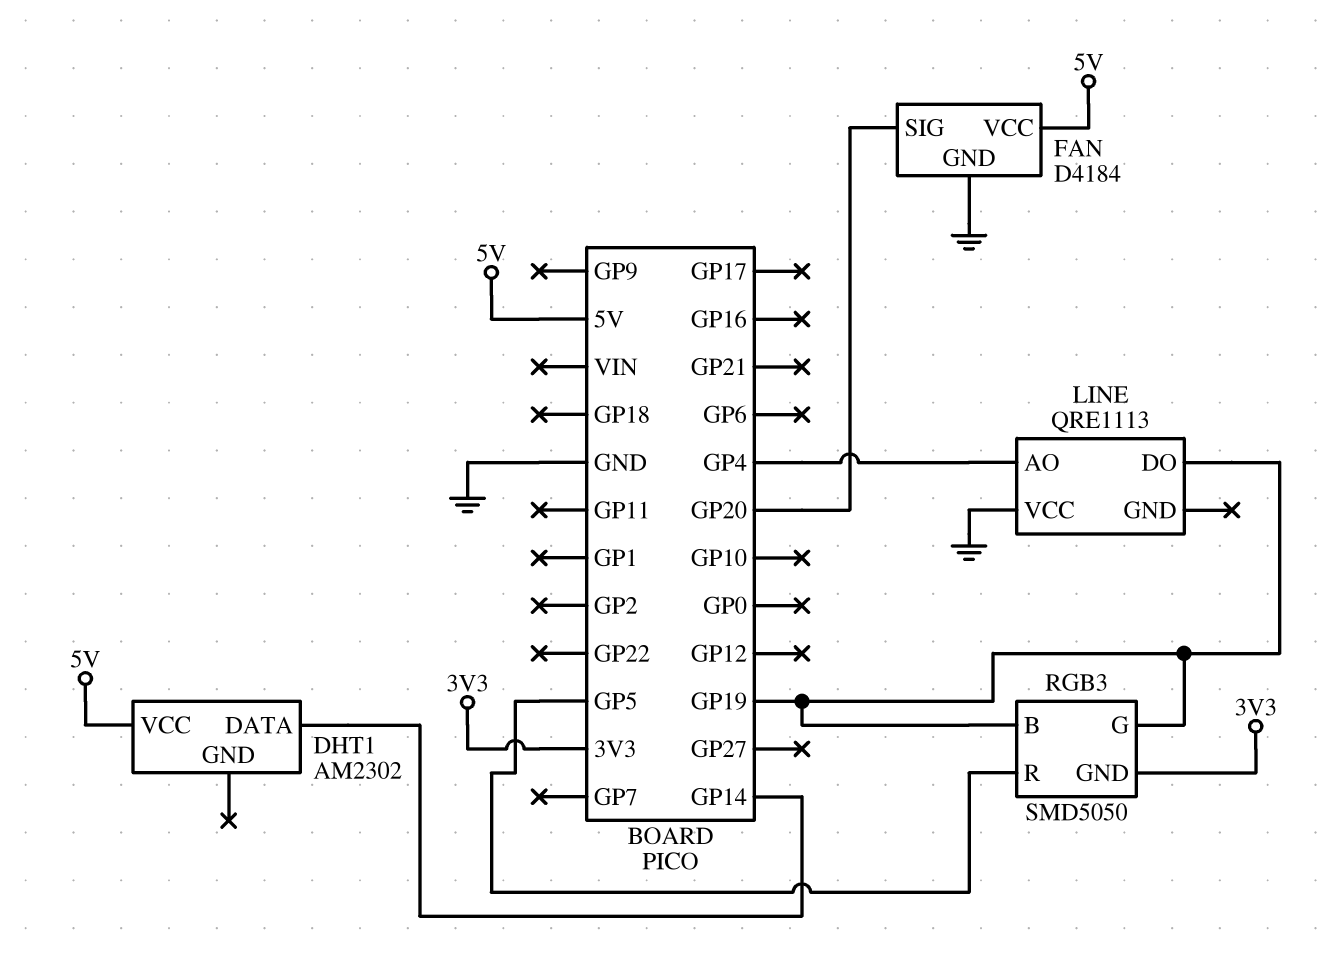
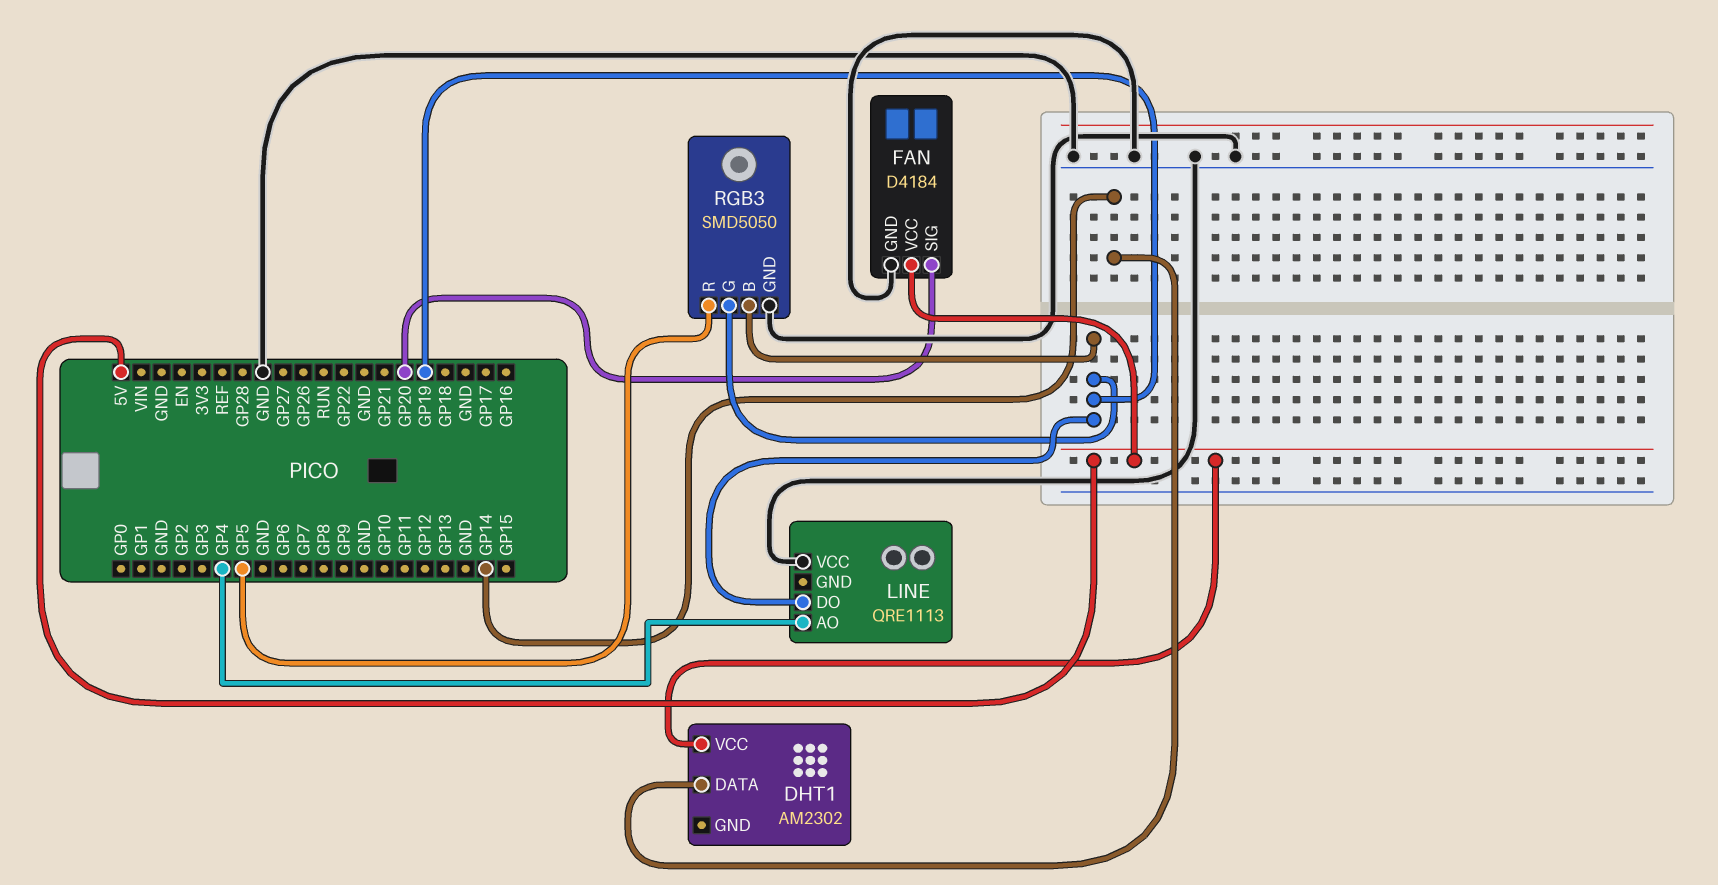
RGB3 pin GND: 3V3 -> GND

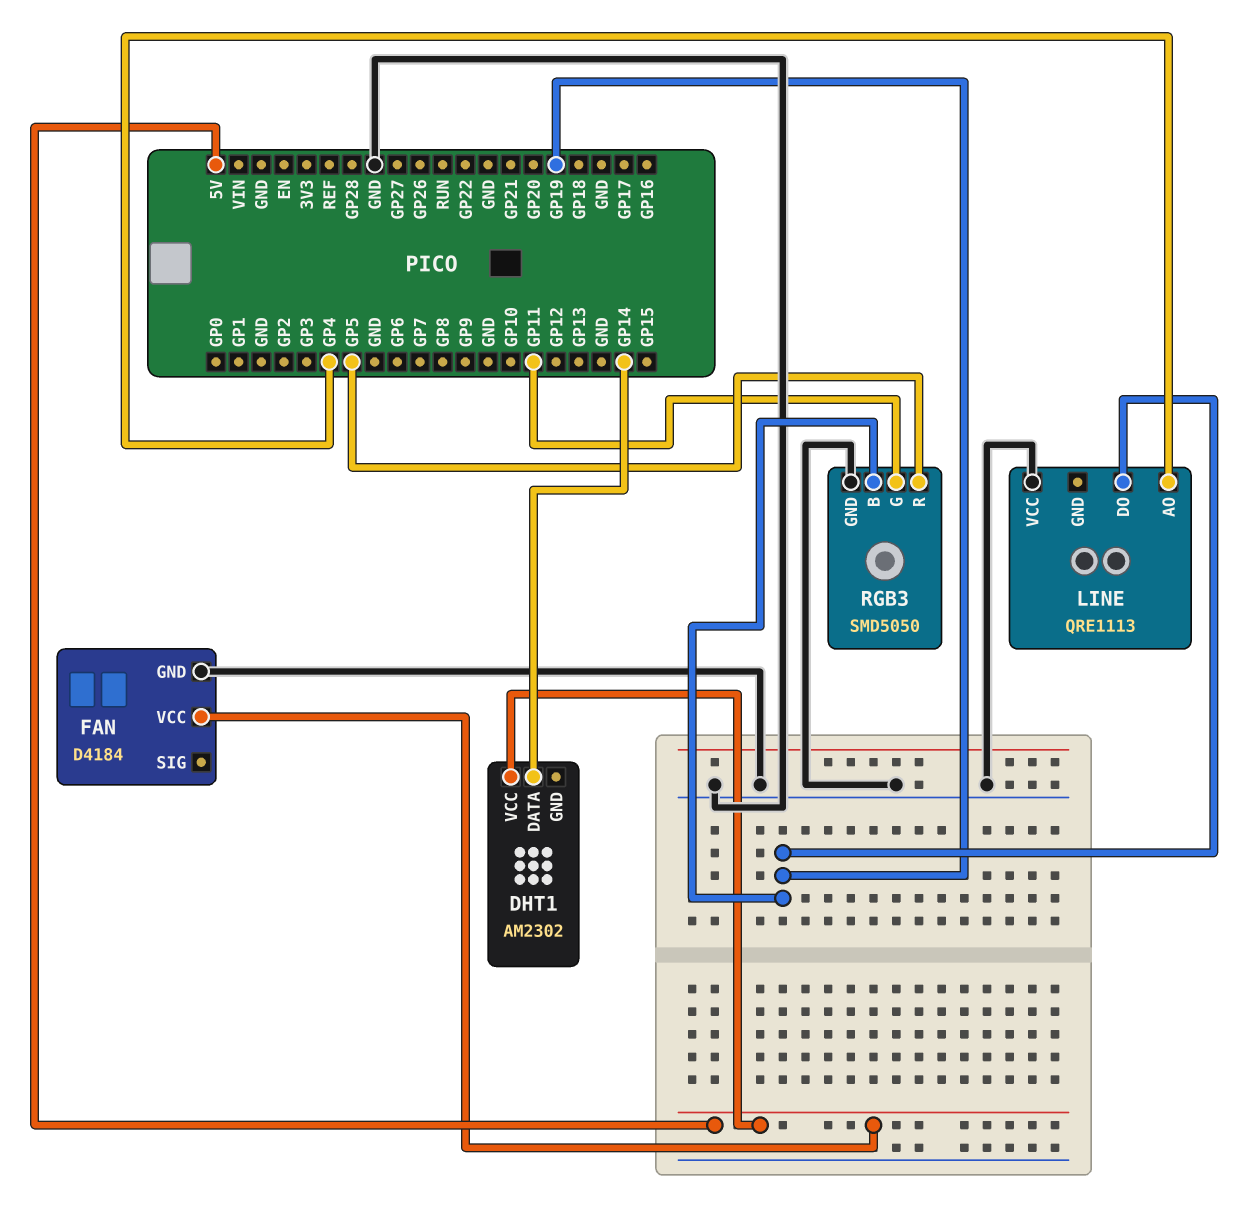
FAN pin SIG: GP20 -> none
RGB3 pin G: GP19 -> GP11

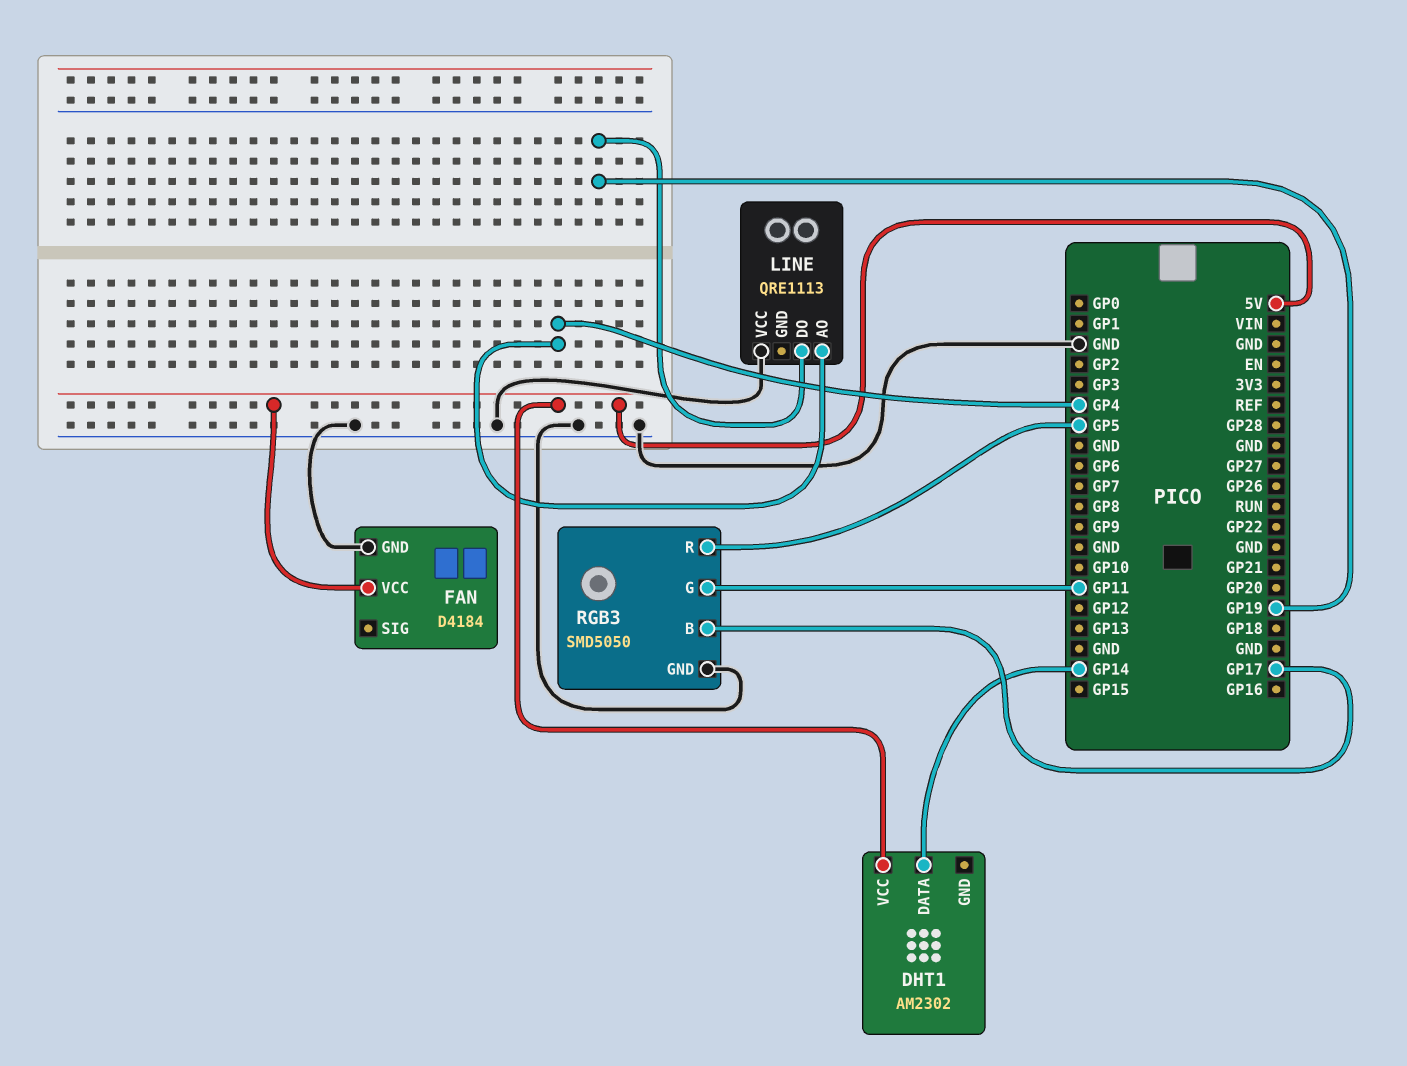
RGB3 pin B: GP19 -> GP17

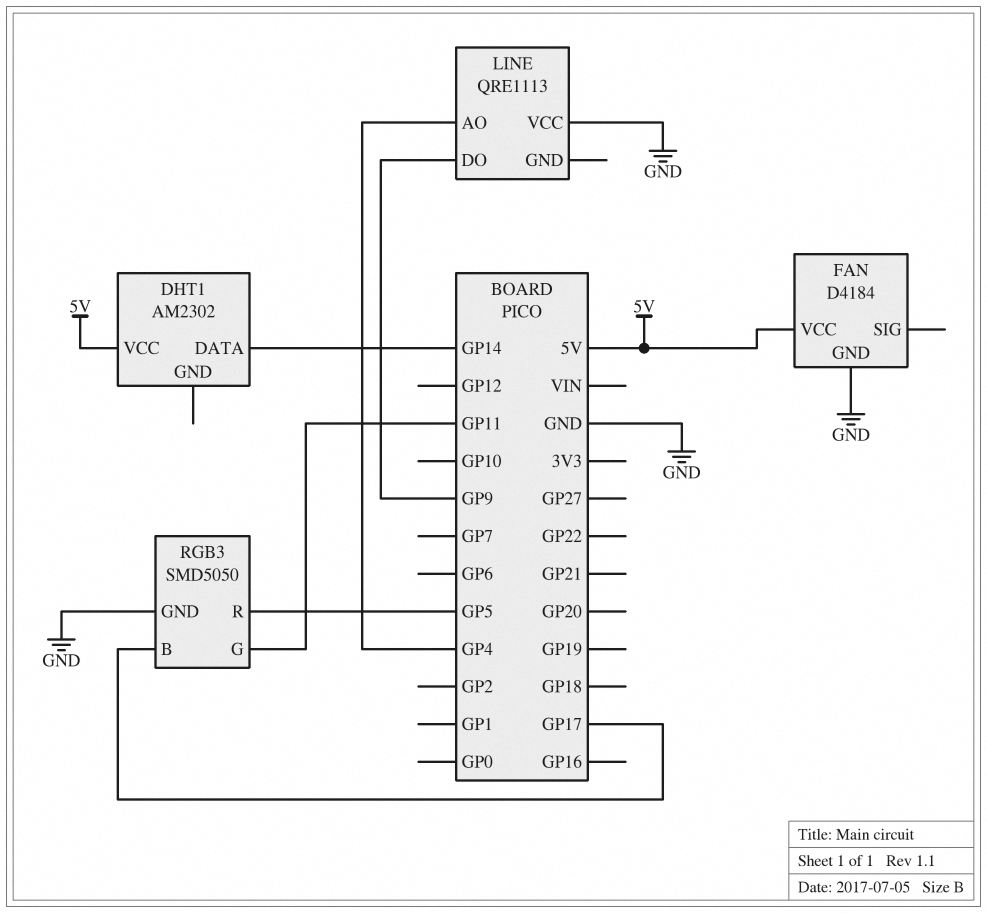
LINE pin DO: GP19 -> GP9

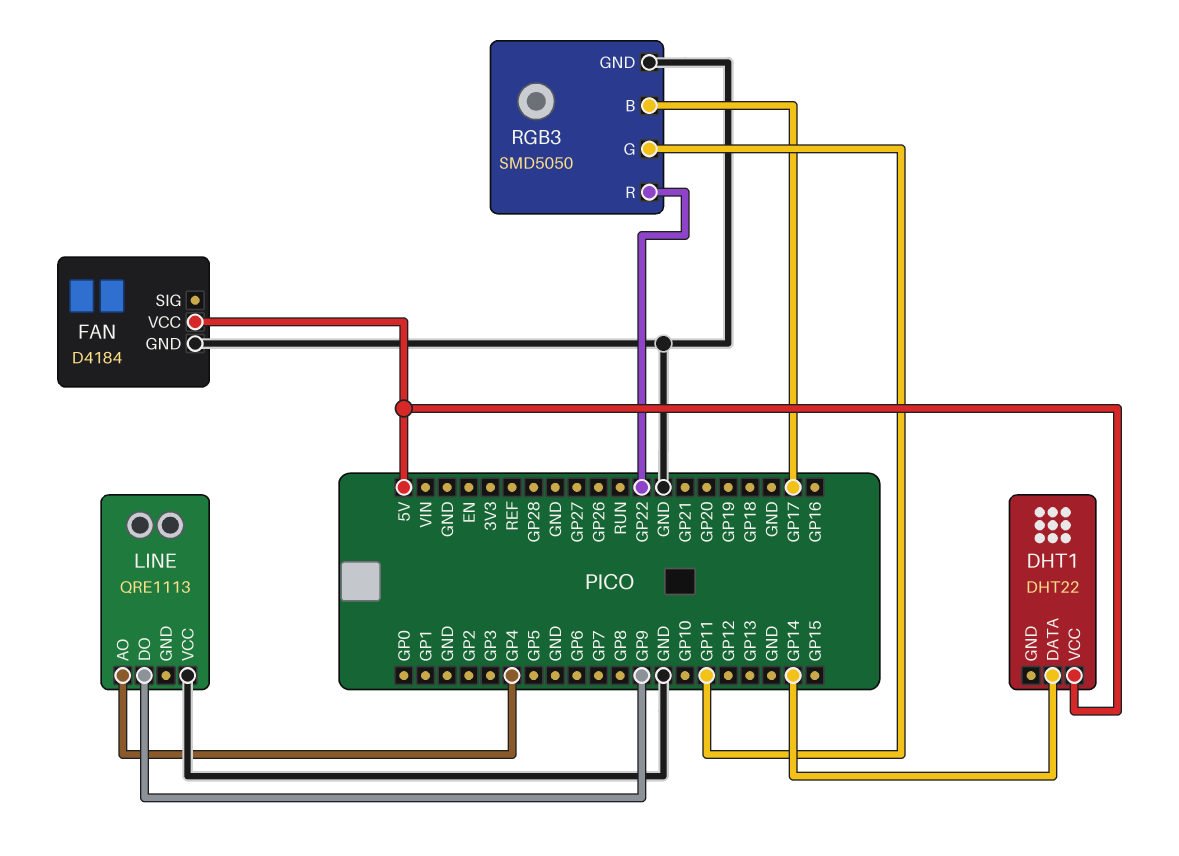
DHT1: AM2302 -> DHT22
RGB3 pin R: GP5 -> GP22

